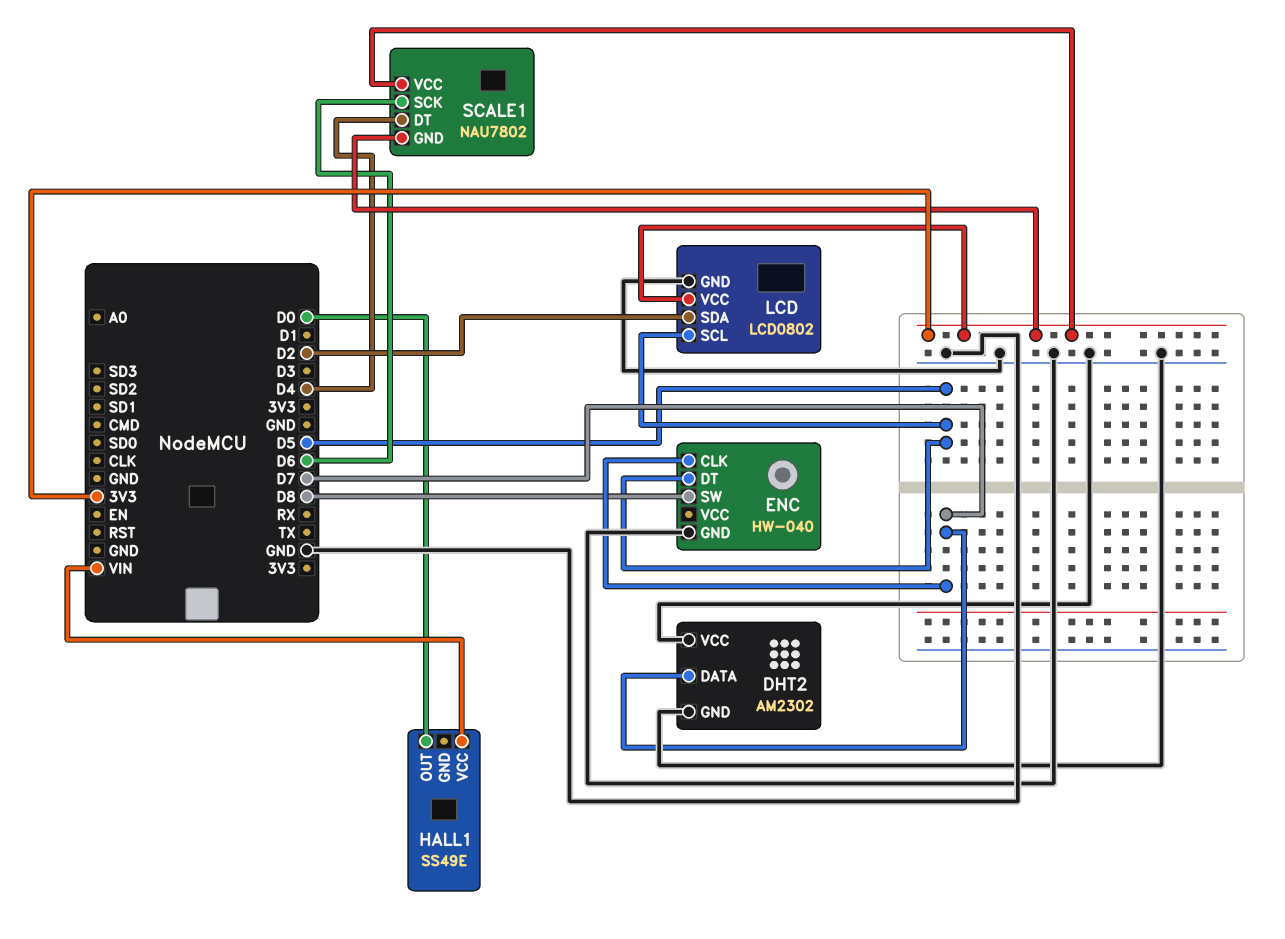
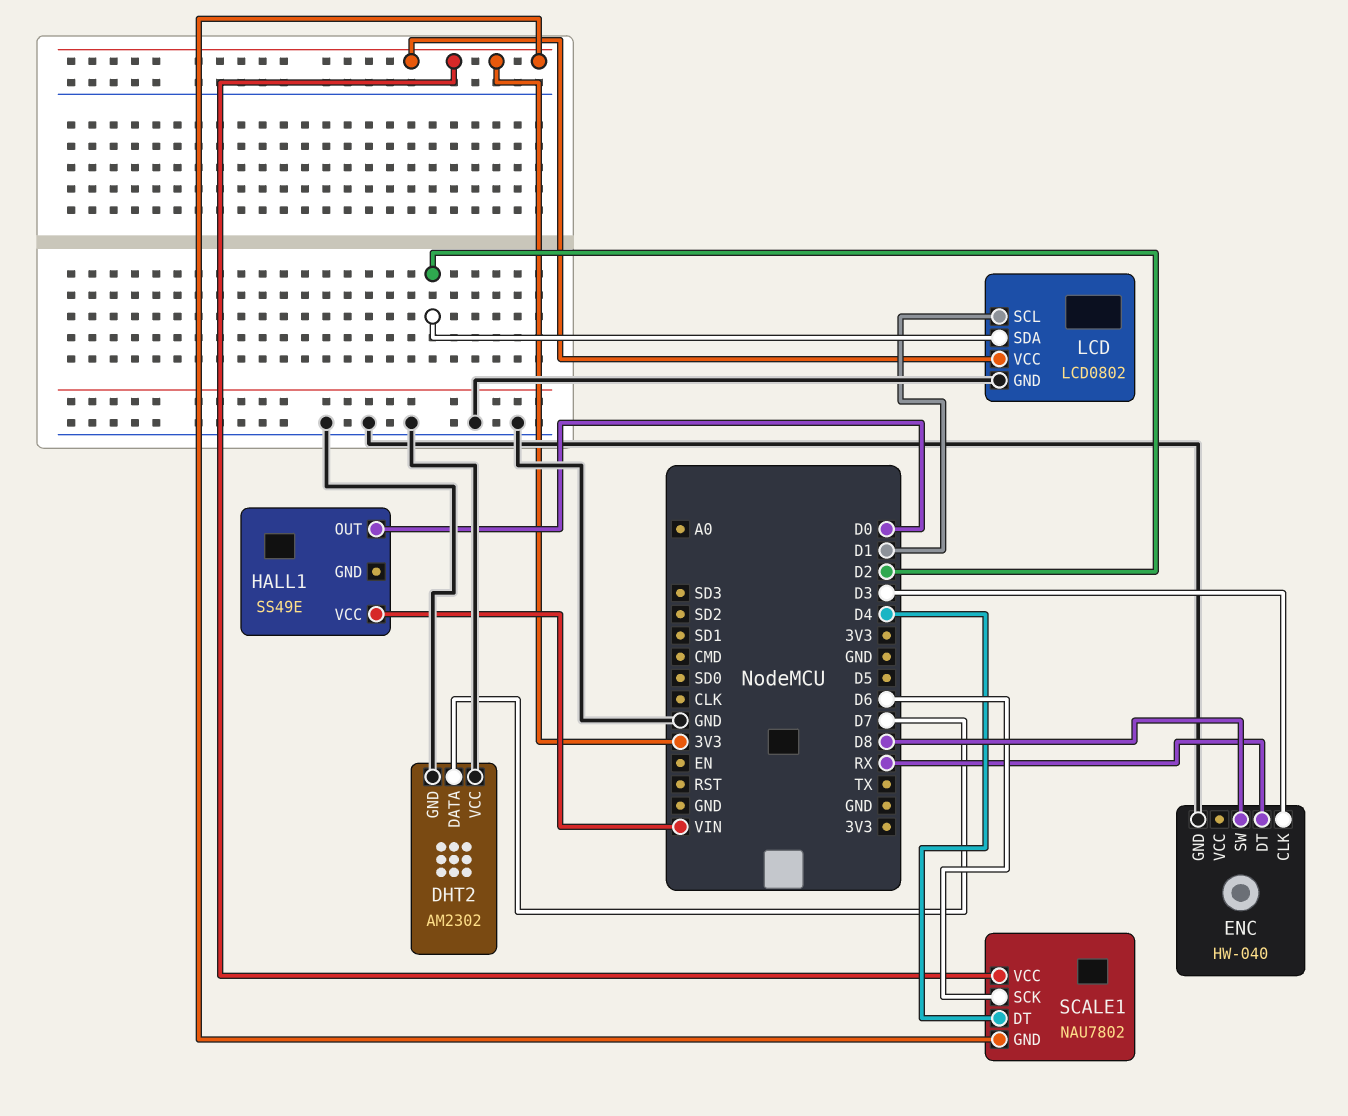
ENC pin CLK: D7 -> D3
ENC pin DT: D5 -> RX
LCD pin SCL: D5 -> D1

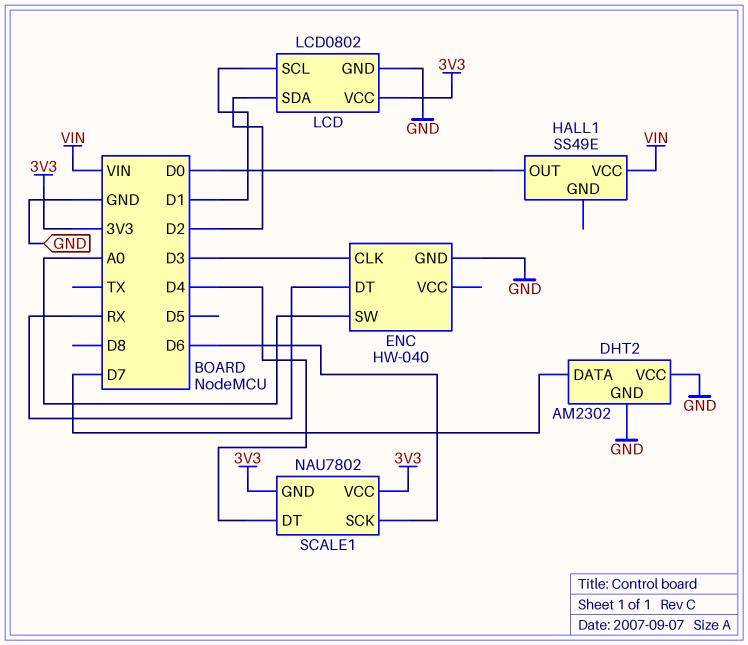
ENC pin SW: D8 -> A0

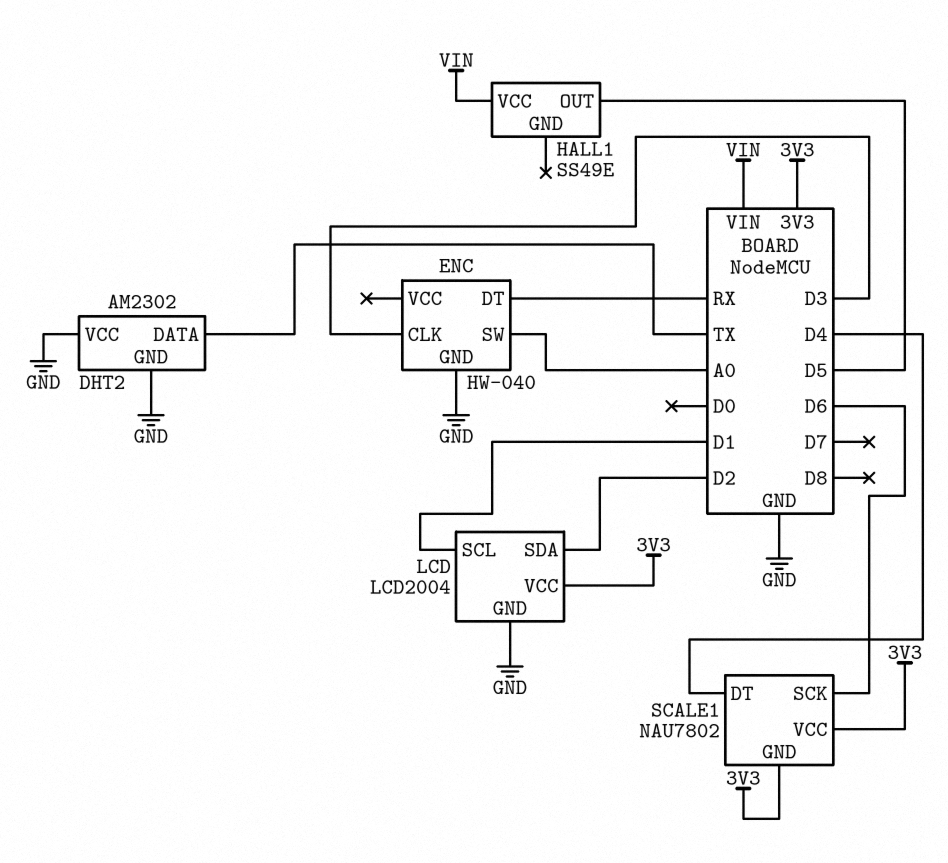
DHT2 pin DATA: D7 -> TX
HALL1 pin OUT: D0 -> D5
LCD: LCD0802 -> LCD2004

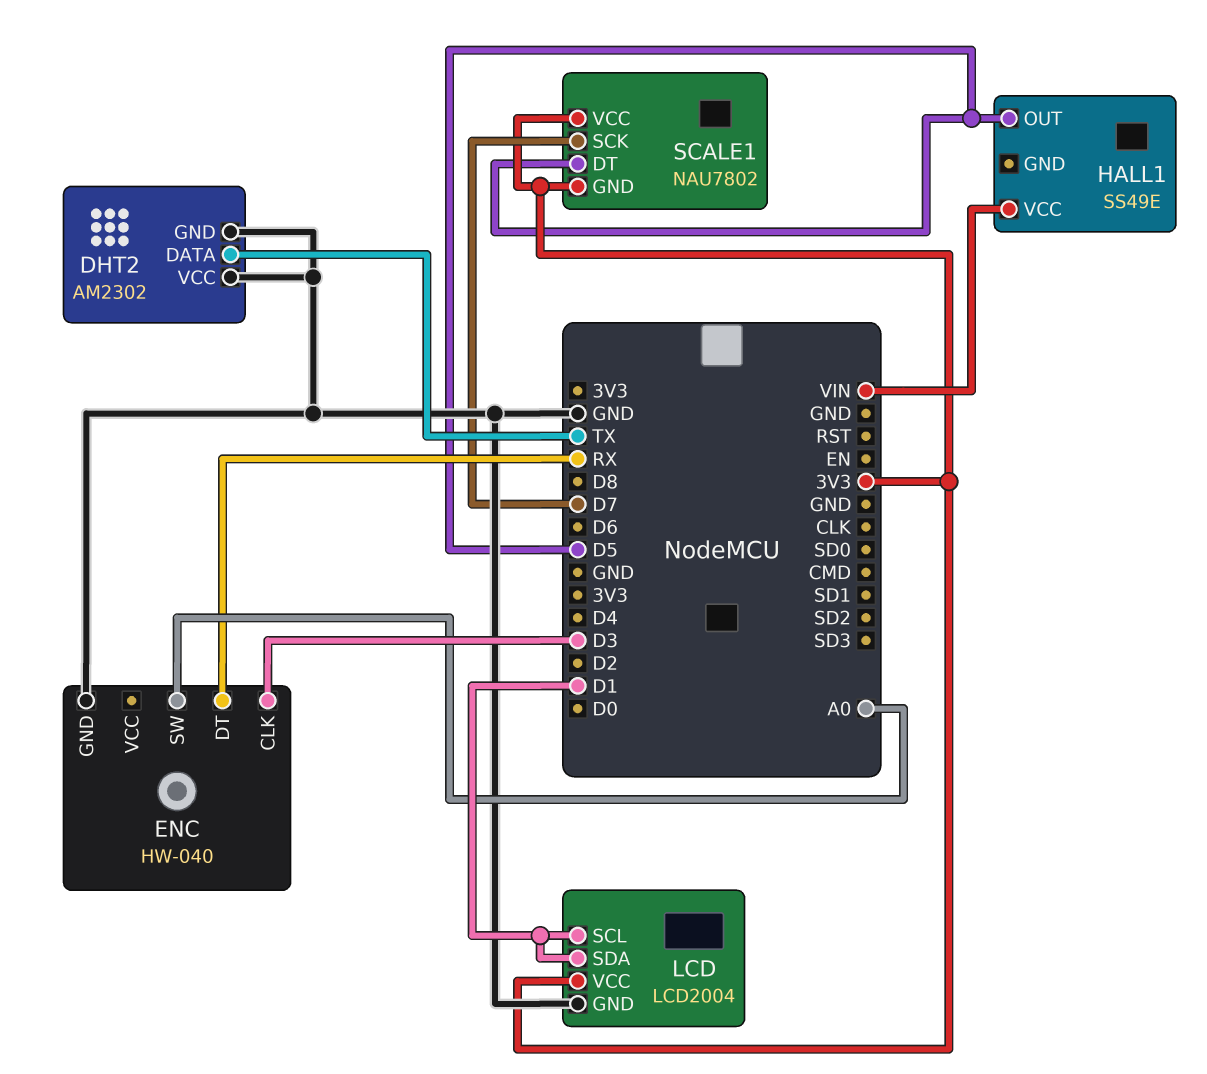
LCD pin SDA: D2 -> D1
SCALE1 pin DT: D4 -> D5
SCALE1 pin SCK: D6 -> D7

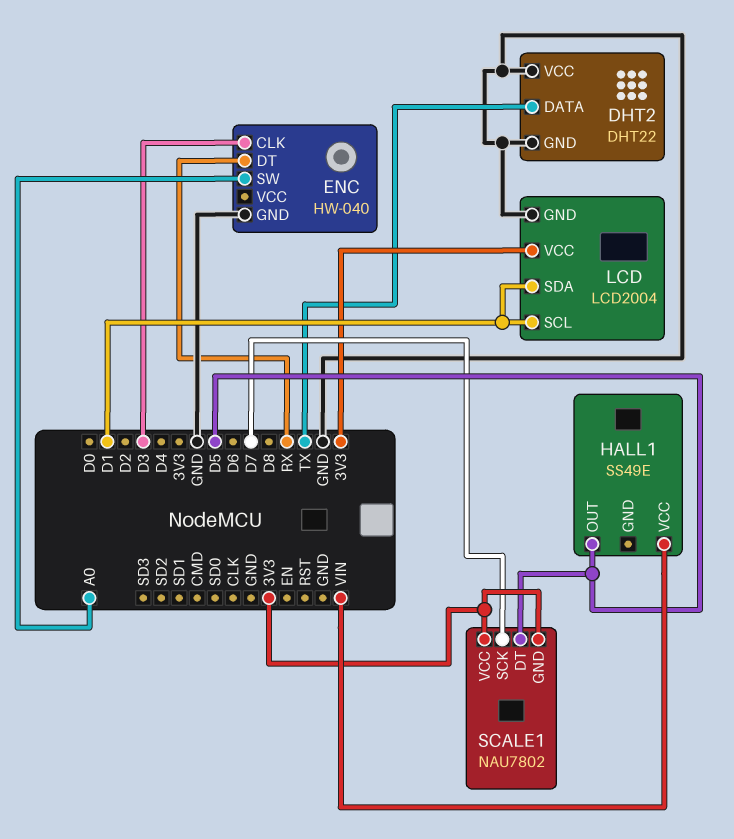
DHT2: AM2302 -> DHT22

